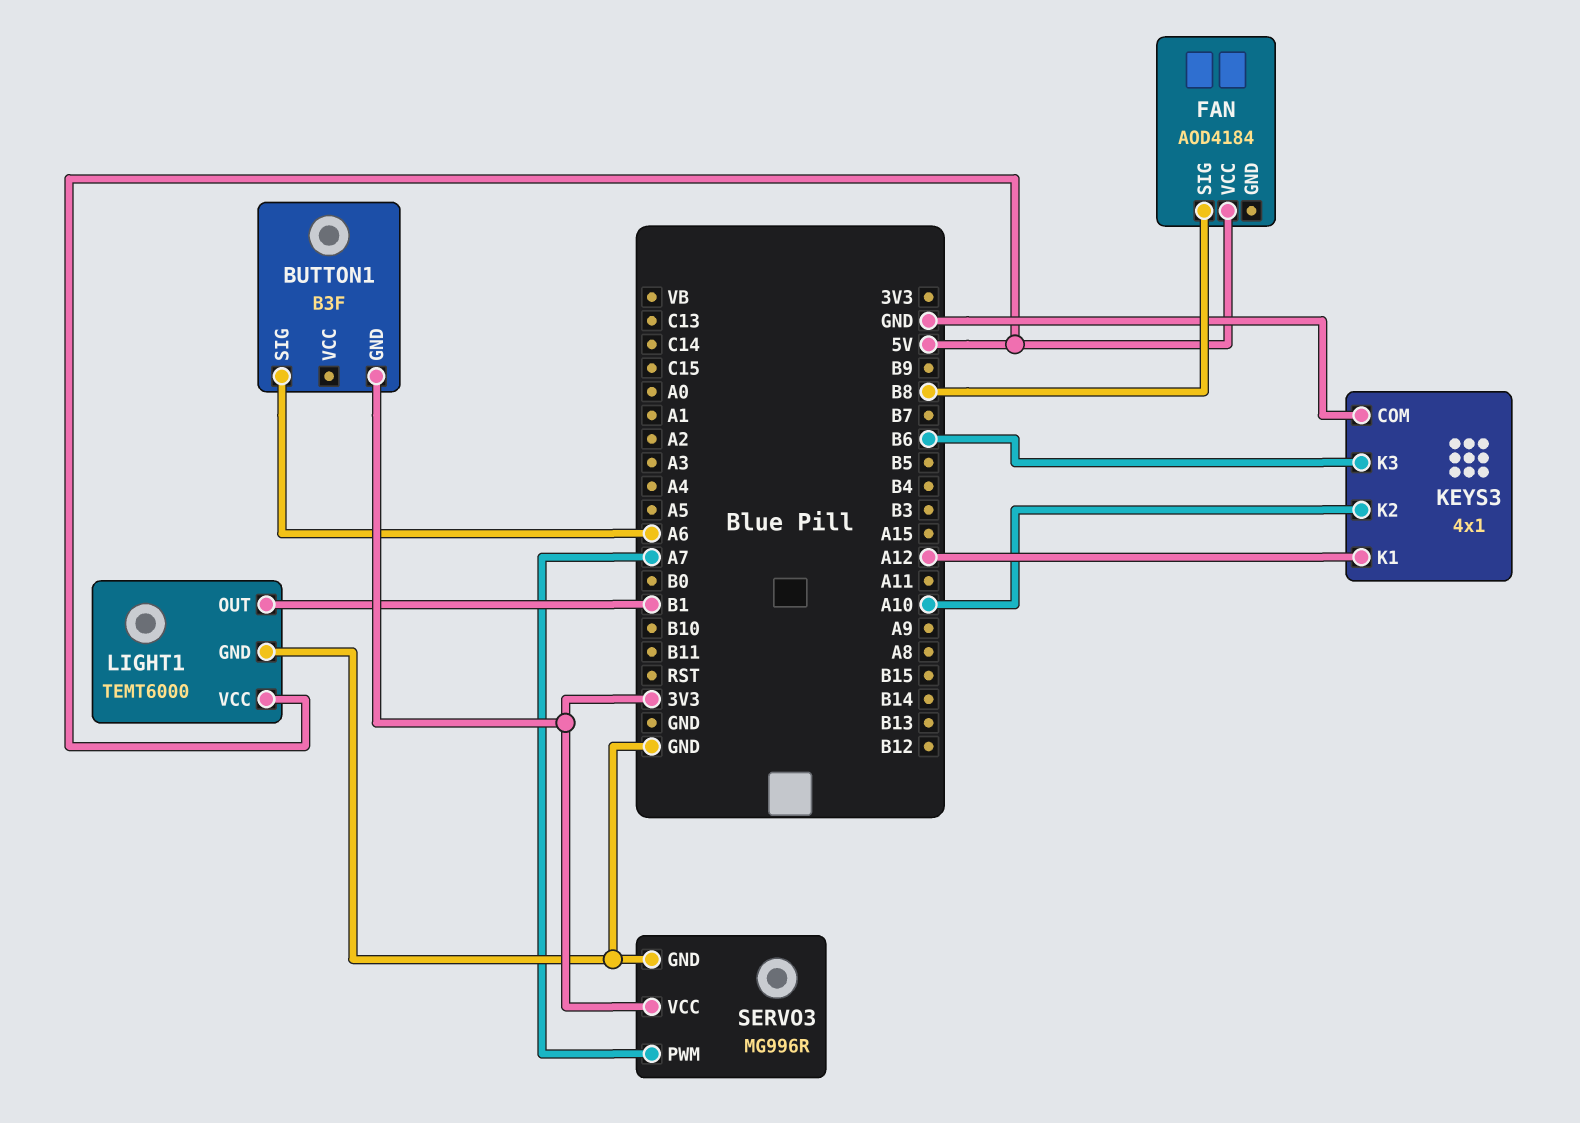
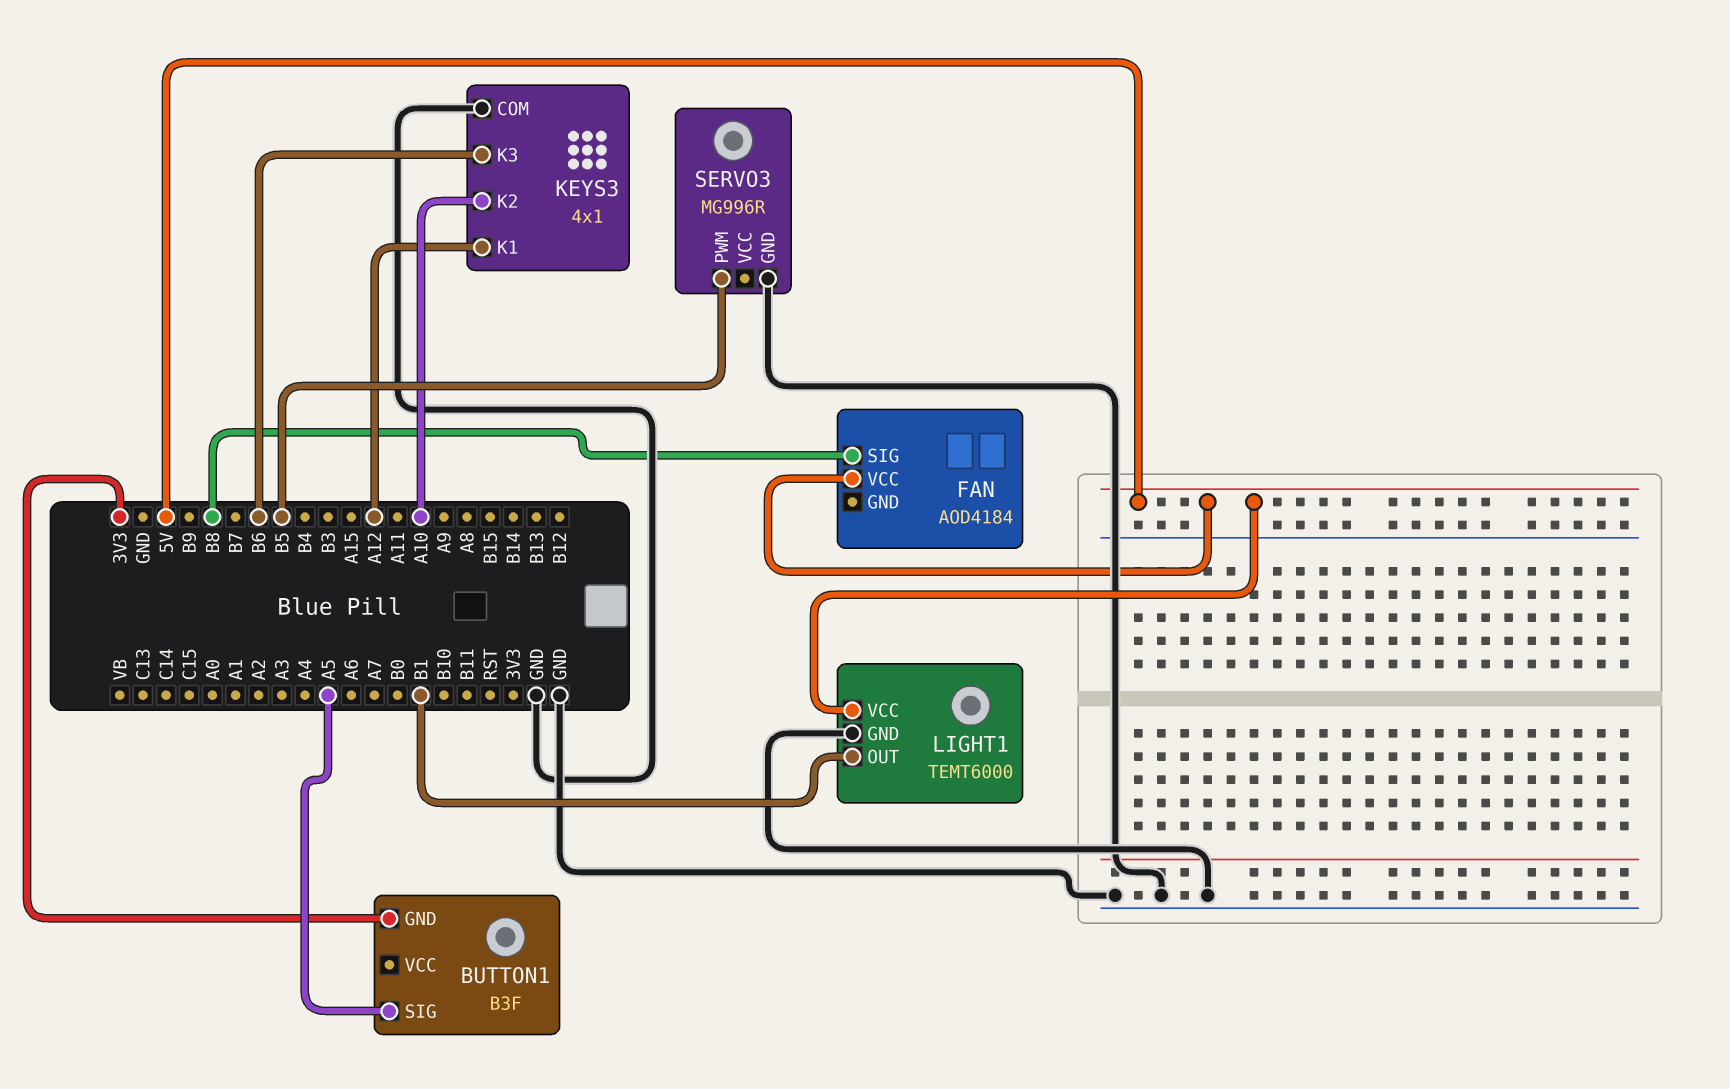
BUTTON1 pin SIG: A6 -> A5
SERVO3 pin PWM: A7 -> B5
SERVO3 pin VCC: 3V3 -> none

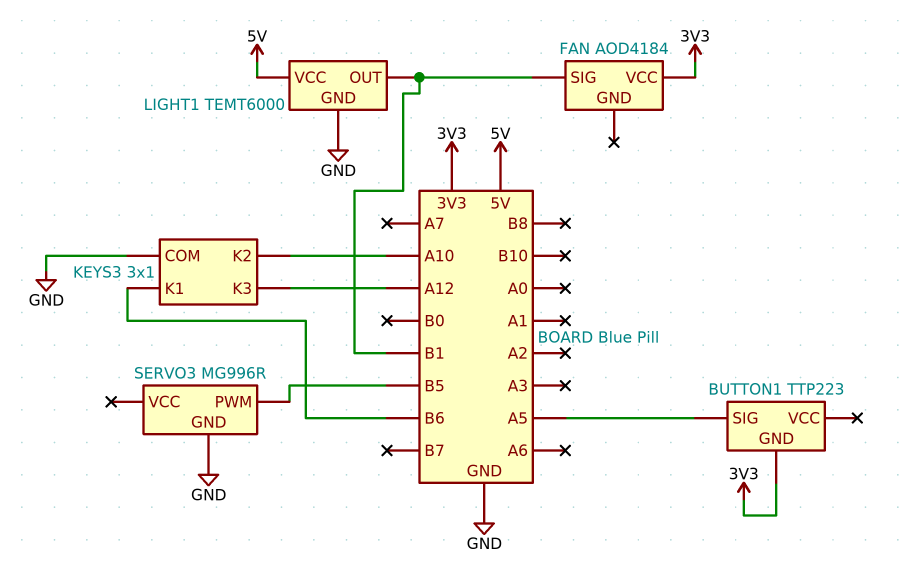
BUTTON1: B3F -> TTP223
FAN pin SIG: B8 -> B1
FAN pin VCC: 5V -> 3V3
KEYS3: 4x1 -> 3x1
KEYS3 pin K1: A12 -> B6
KEYS3 pin K3: B6 -> A12

